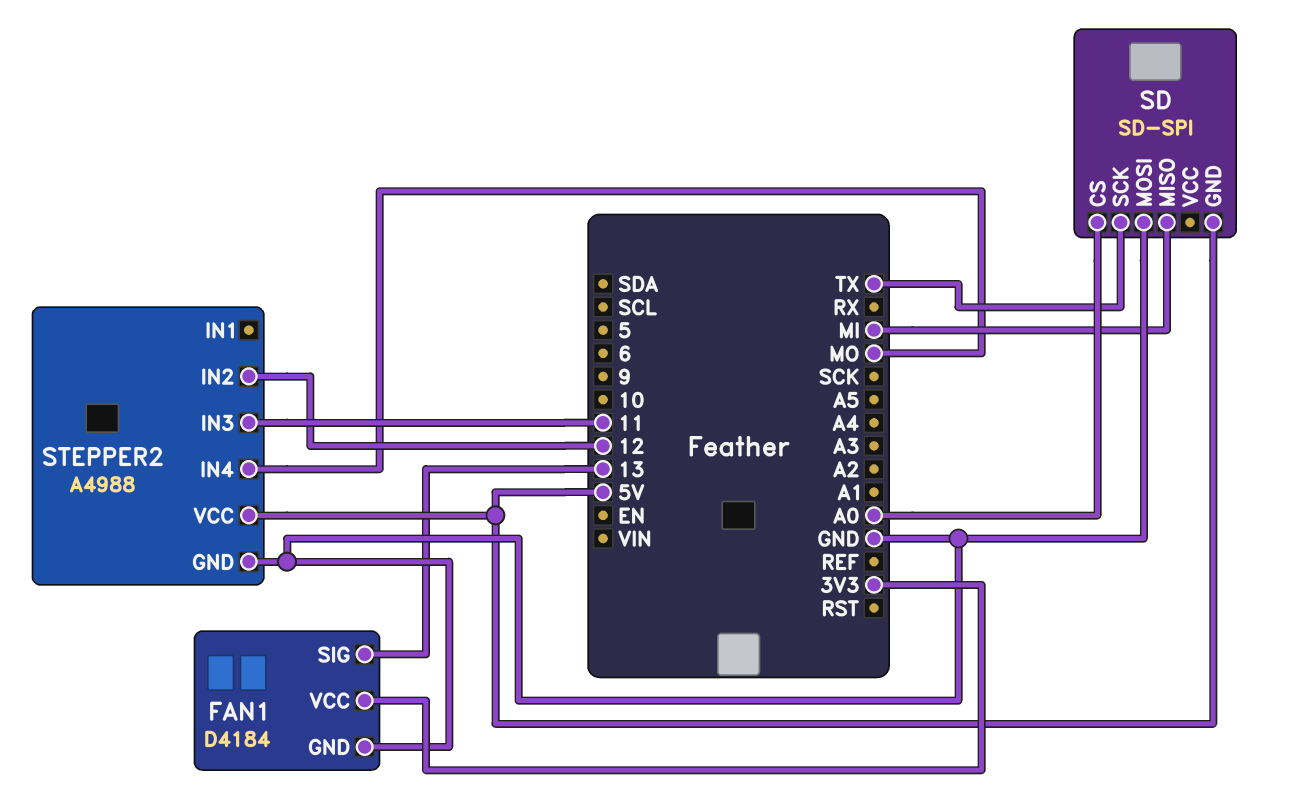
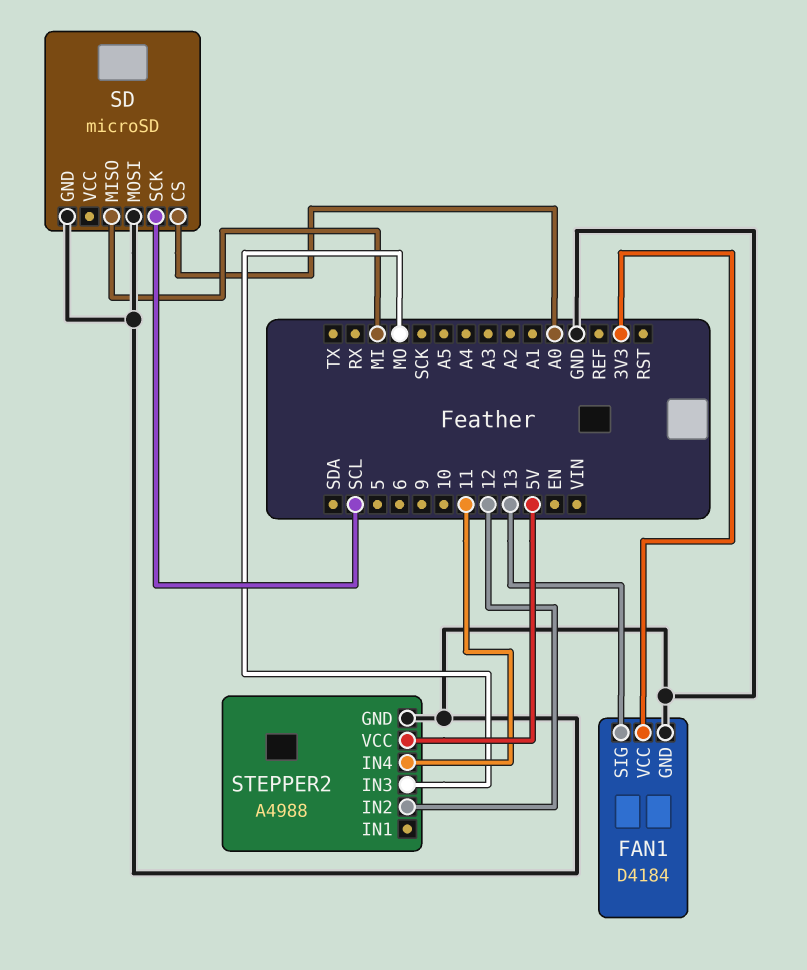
SD: SD-SPI -> microSD
SD pin GND: 5V -> GND
SD pin SCK: TX -> SCL
STEPPER2 pin IN3: 11 -> MO
STEPPER2 pin IN4: MO -> 11

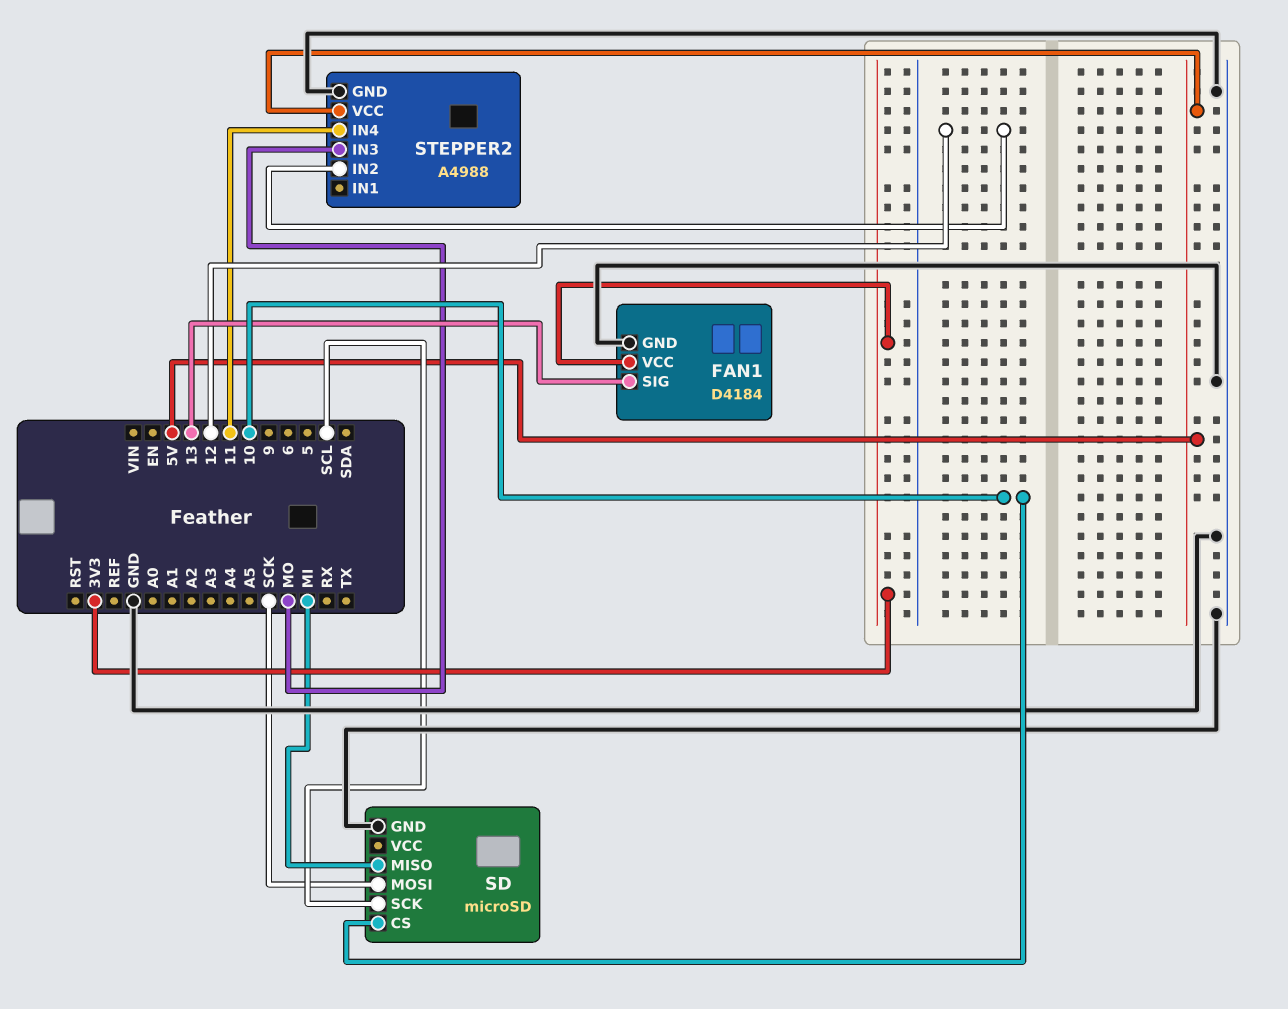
SD pin CS: A0 -> 10
SD pin MOSI: GND -> SCK

